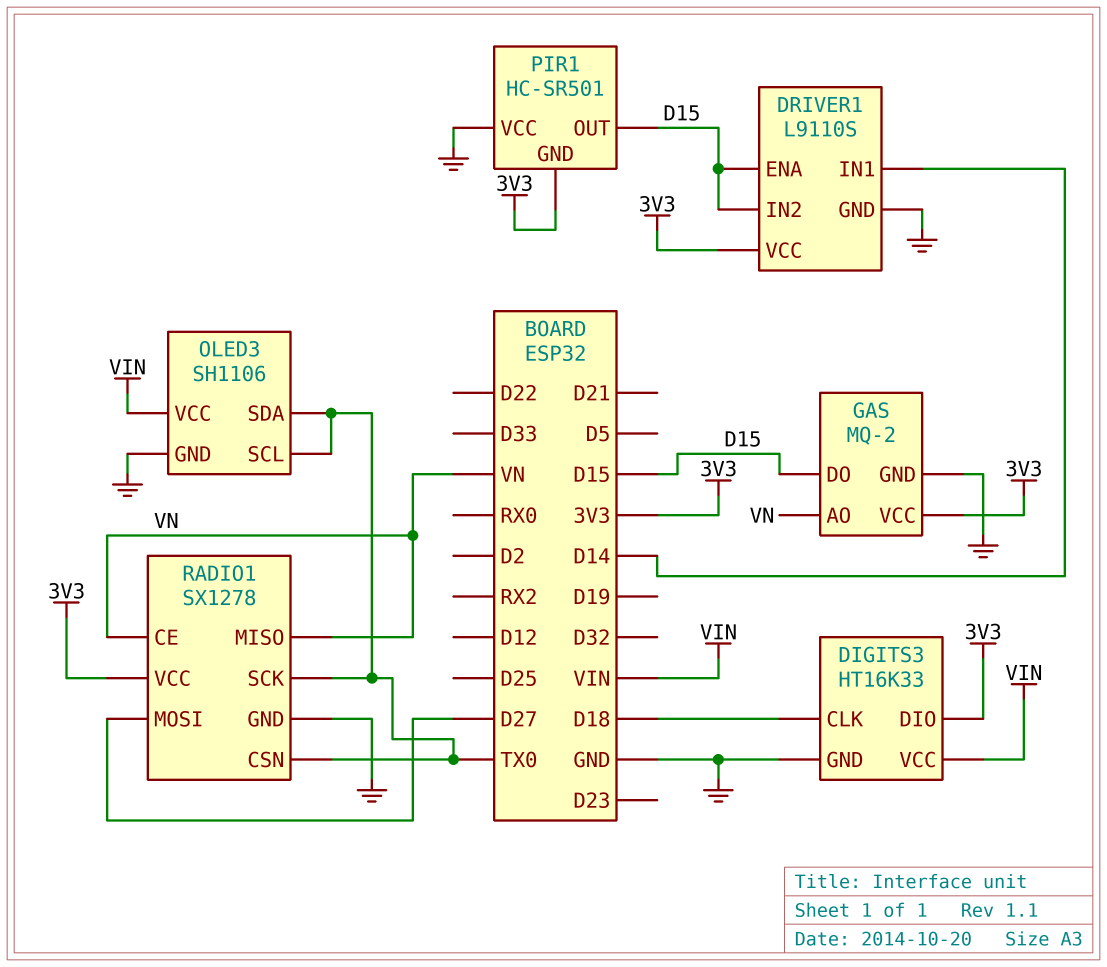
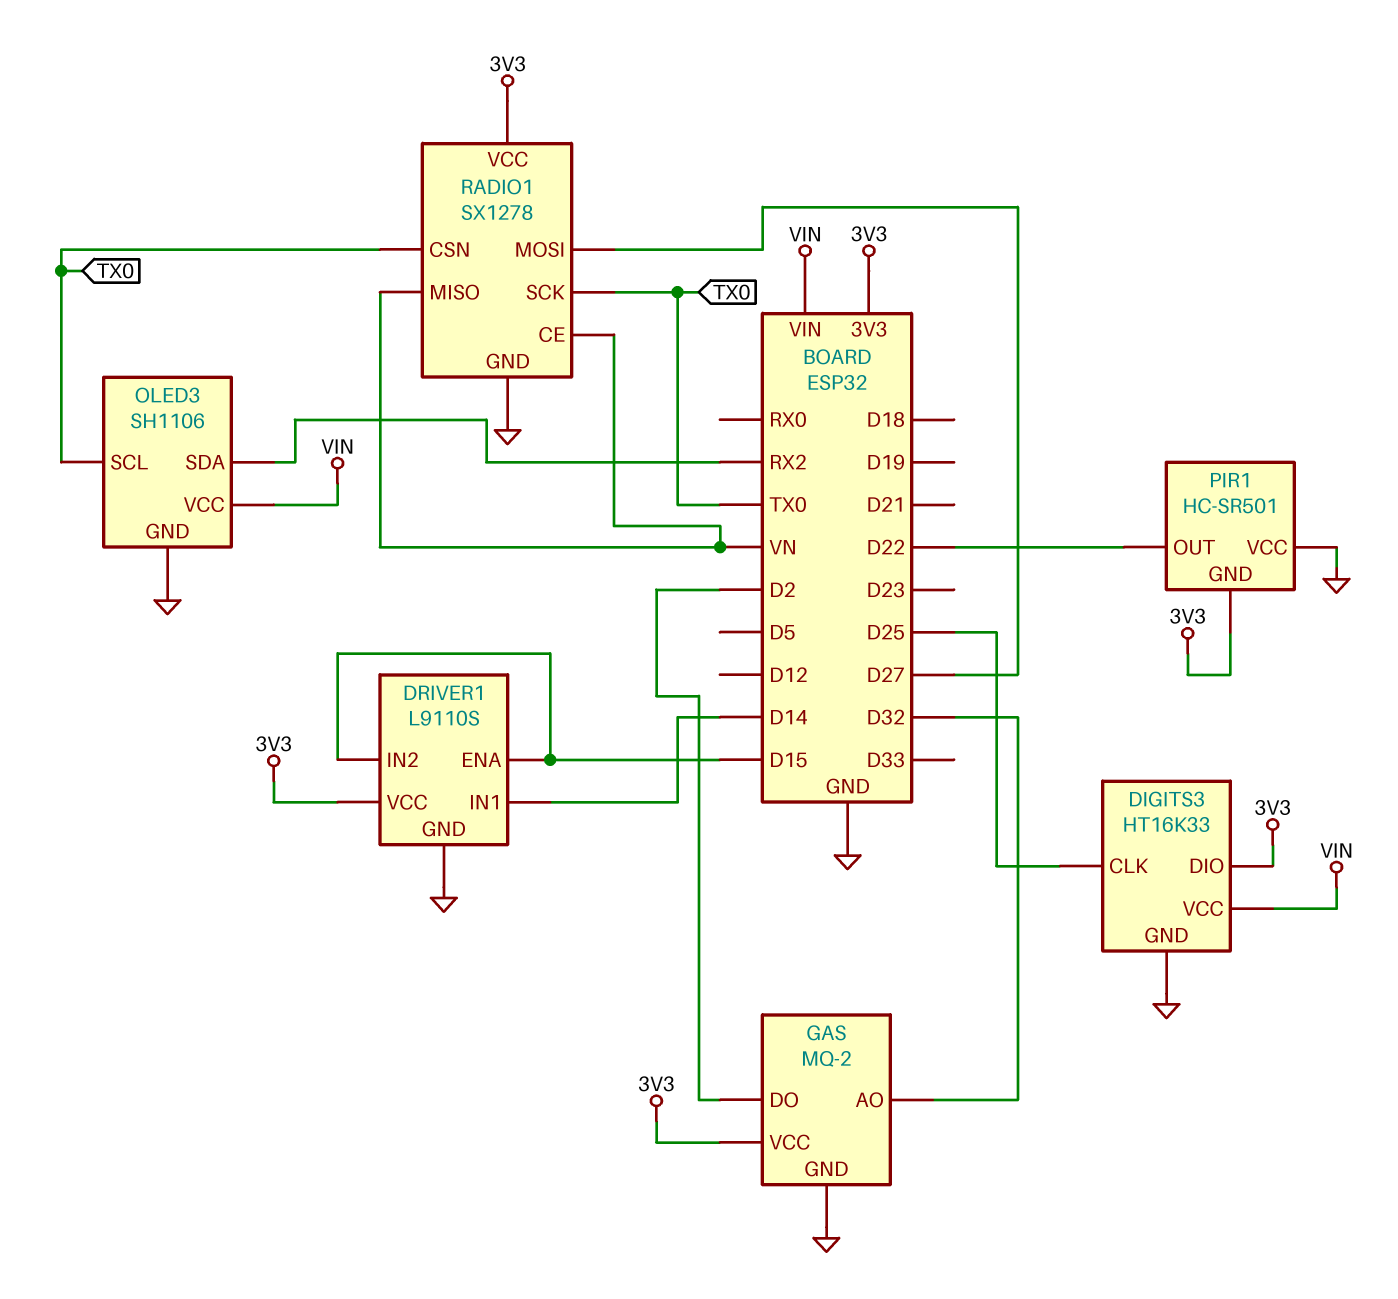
DIGITS3 pin CLK: D18 -> D25
GAS pin AO: VN -> D32
GAS pin DO: D15 -> D2
OLED3 pin SDA: TX0 -> RX2
PIR1 pin OUT: D15 -> D22

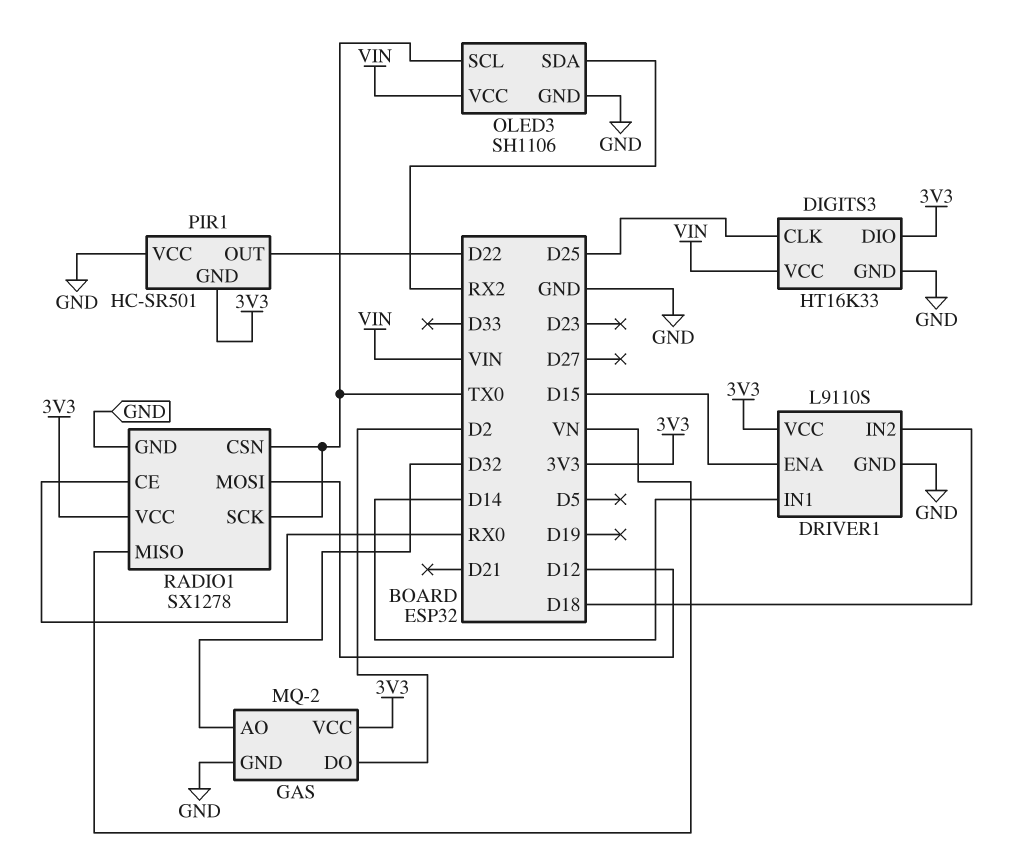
DRIVER1 pin IN2: D15 -> D18
RADIO1 pin CE: VN -> RX0
RADIO1 pin MOSI: D27 -> D12

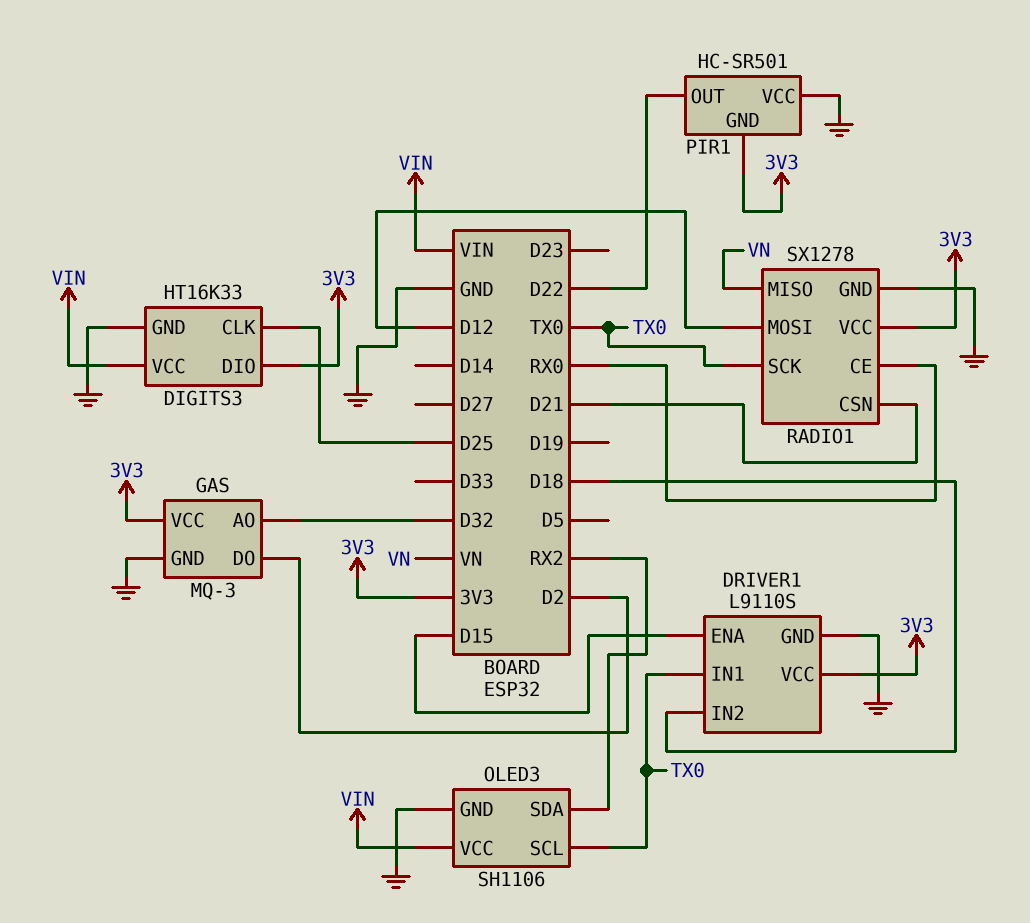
DRIVER1 pin IN1: D14 -> TX0
GAS: MQ-2 -> MQ-3
RADIO1 pin CSN: TX0 -> D21

